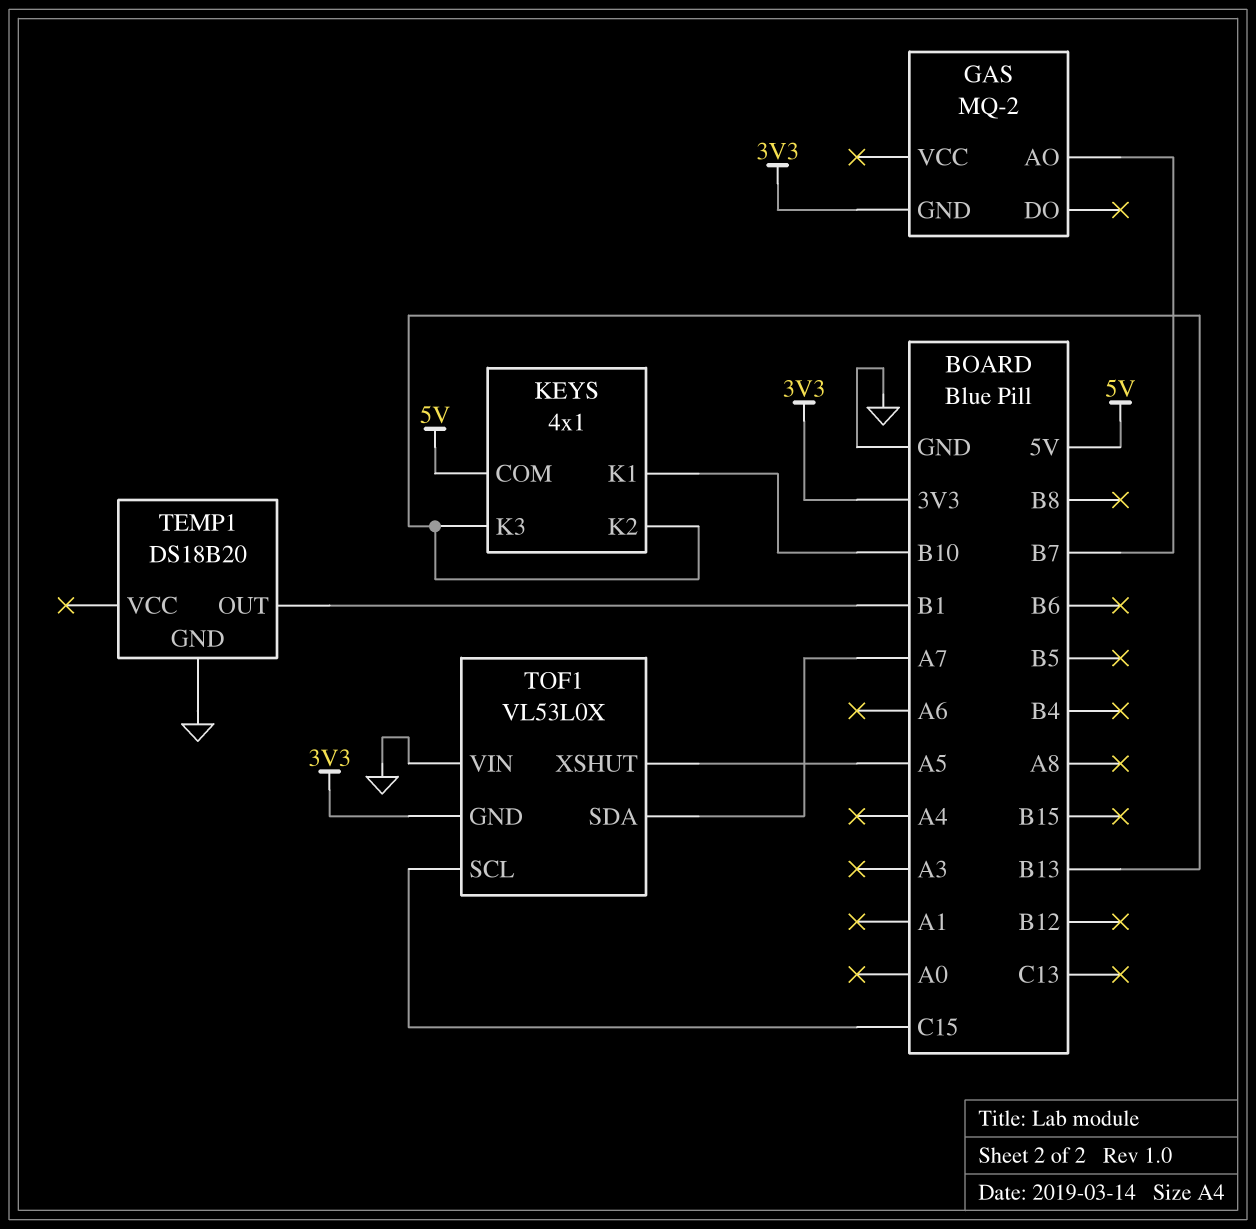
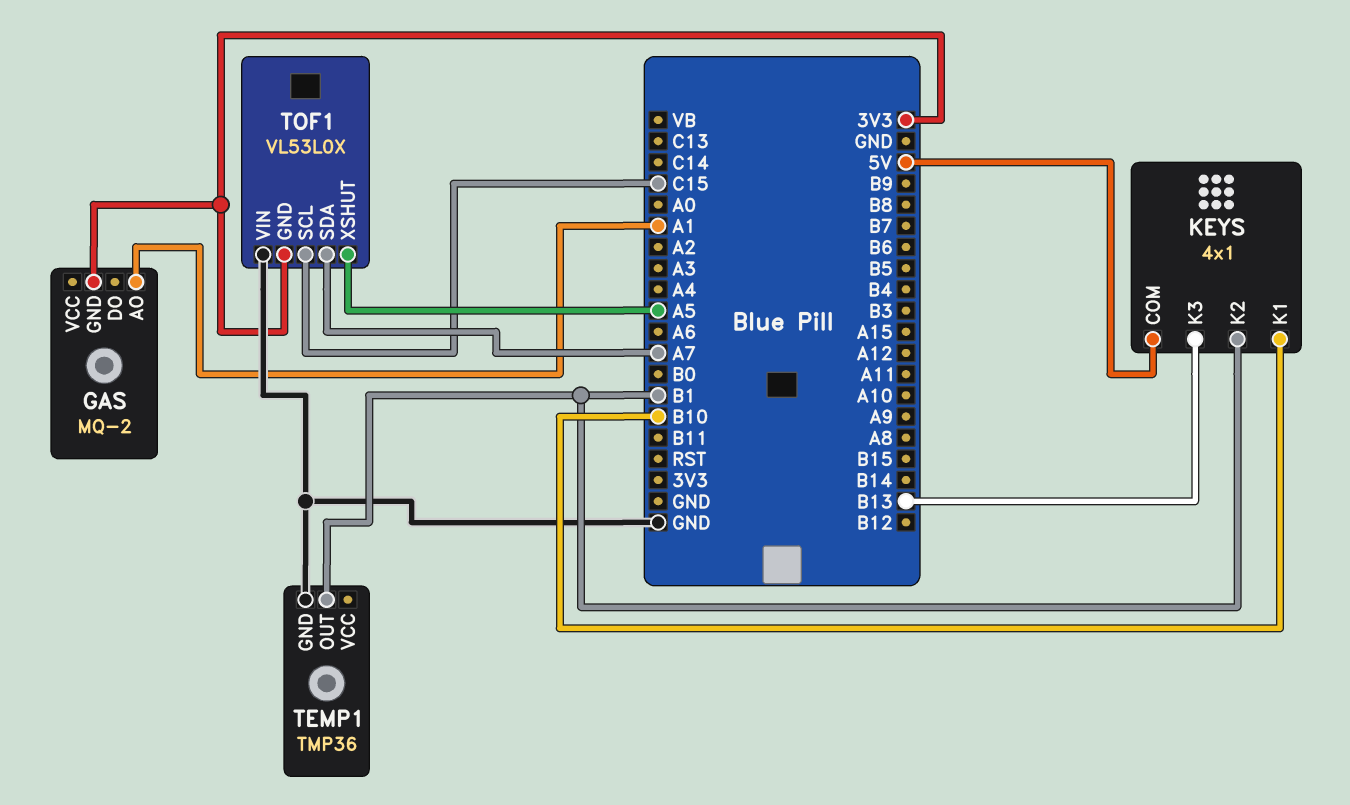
GAS pin AO: B7 -> A1
KEYS pin K2: B13 -> B1
TEMP1: DS18B20 -> TMP36

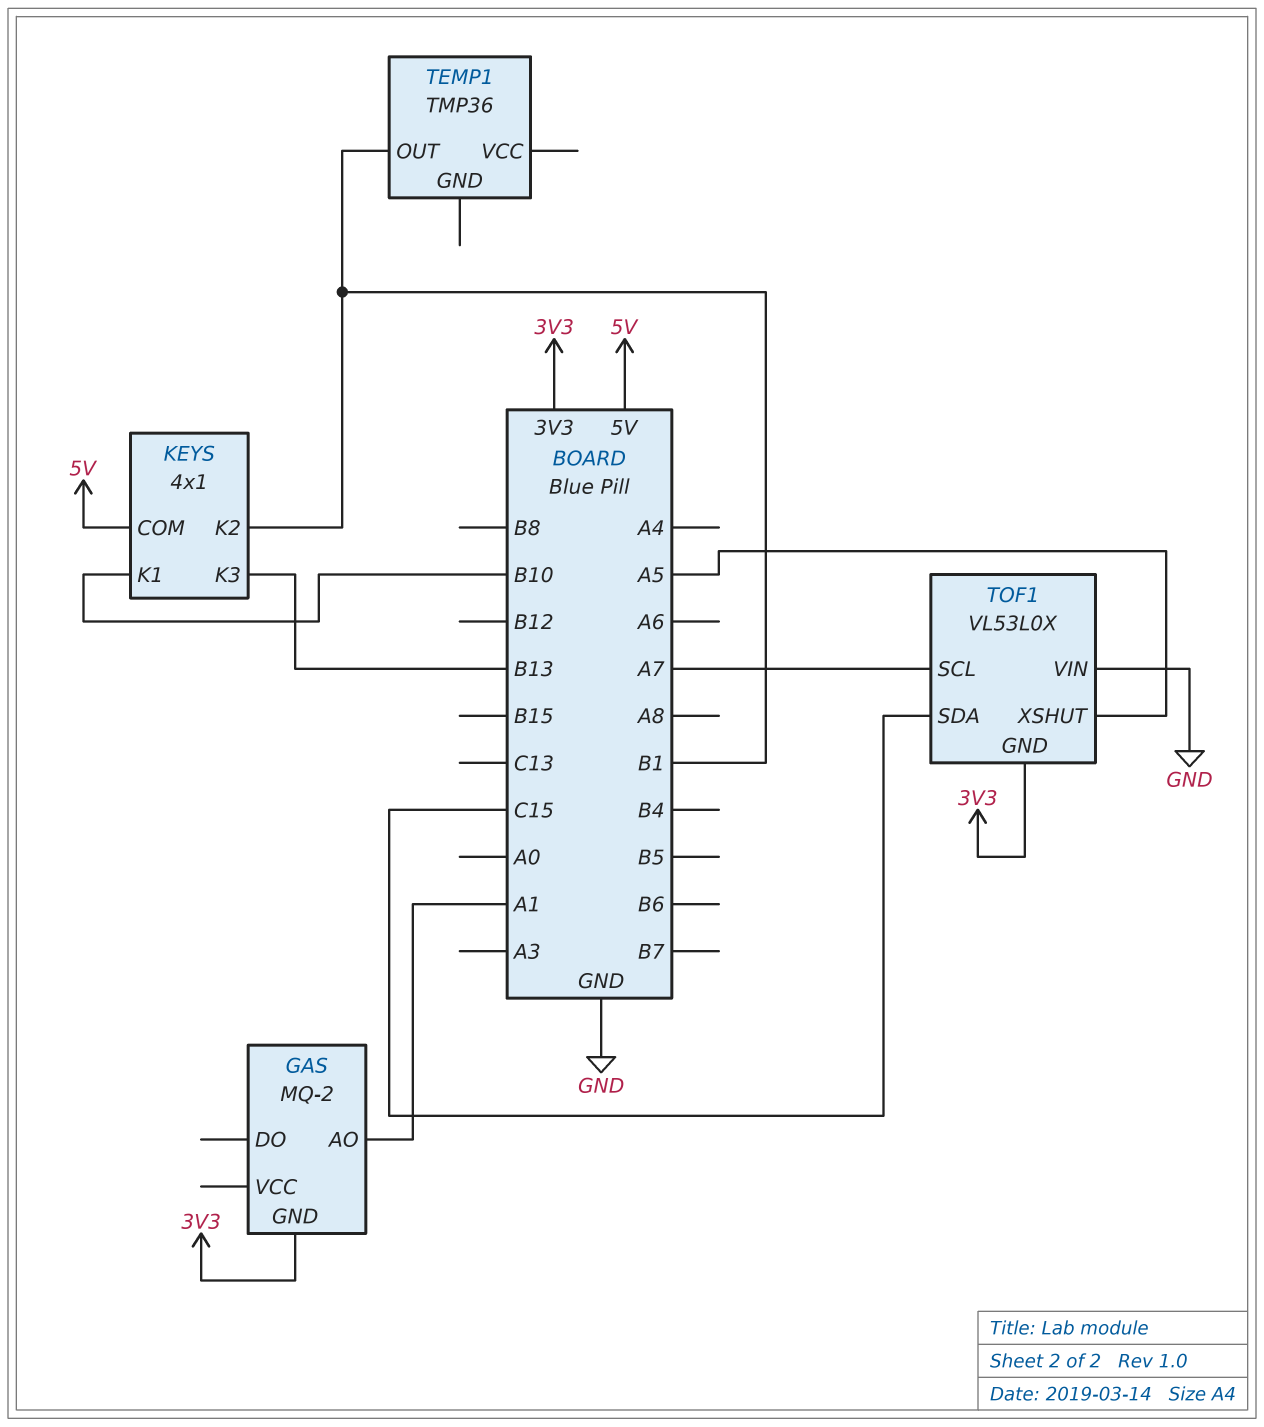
TEMP1 pin GND: GND -> none
TOF1 pin SCL: C15 -> A7
TOF1 pin SDA: A7 -> C15

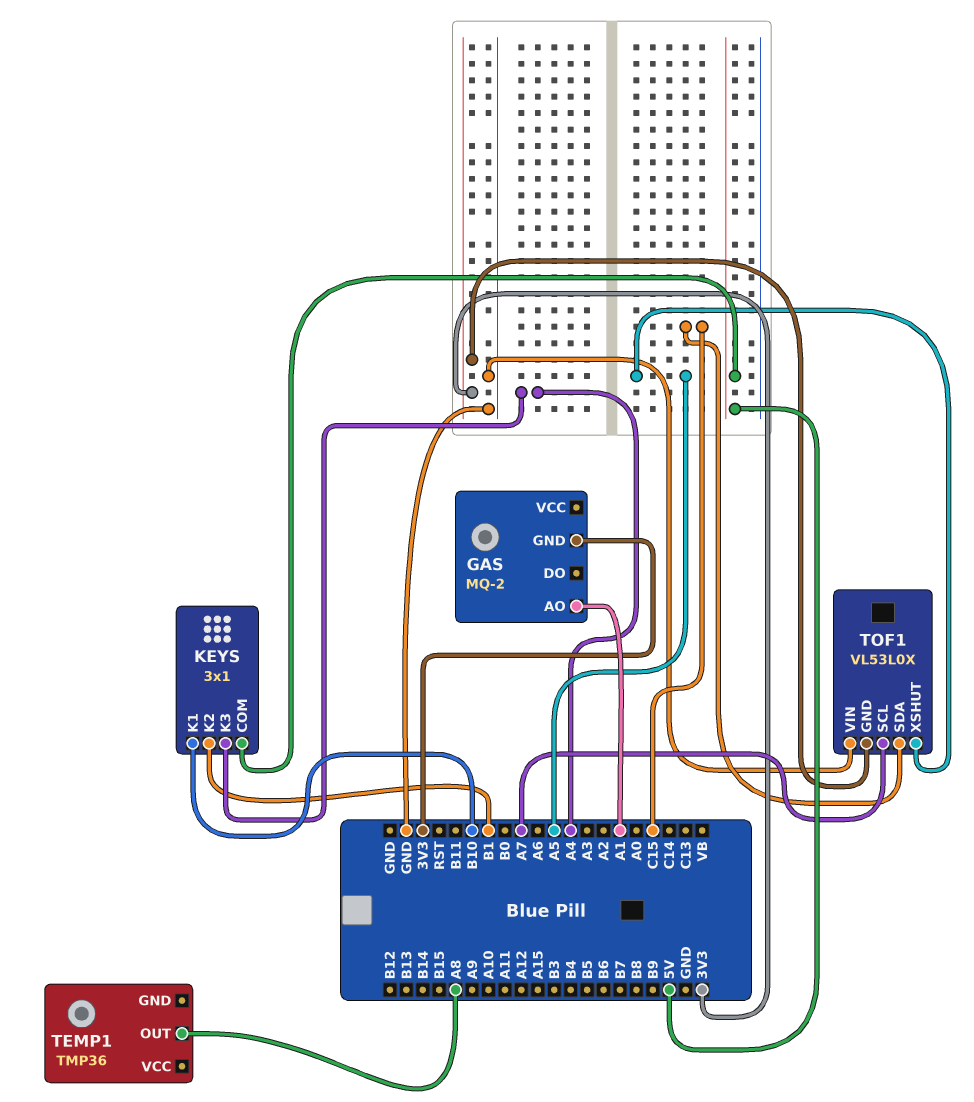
KEYS: 4x1 -> 3x1
KEYS pin K3: B13 -> A4
TEMP1 pin OUT: B1 -> A8

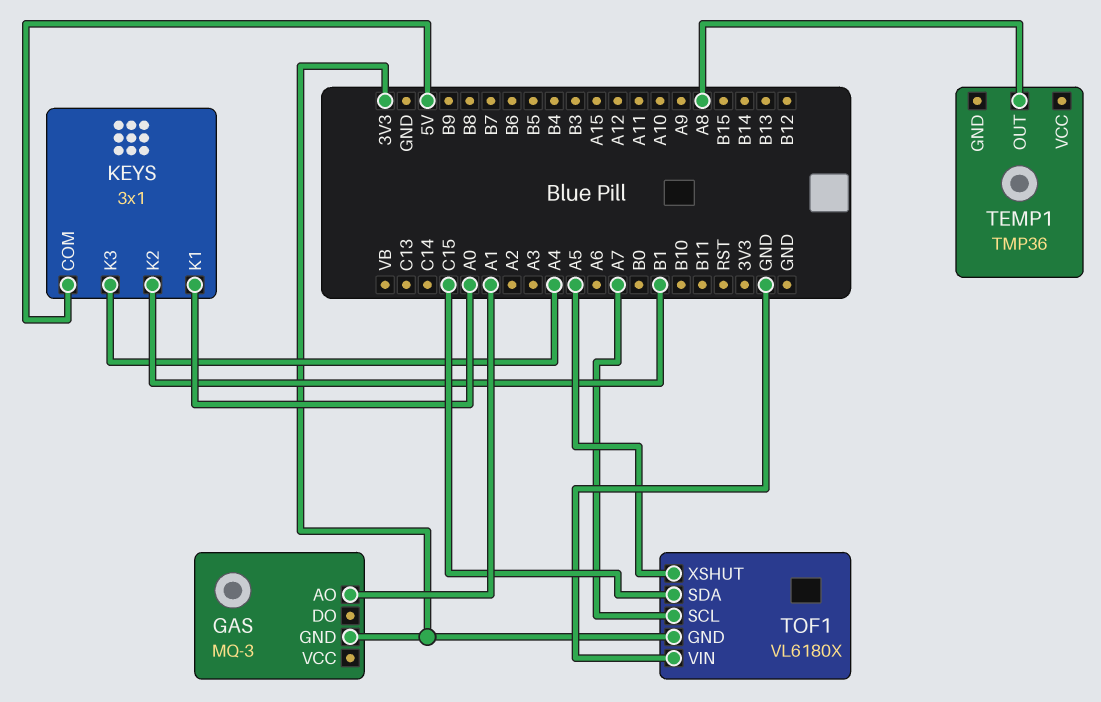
GAS: MQ-2 -> MQ-3
KEYS pin K1: B10 -> A0
TOF1: VL53L0X -> VL6180X

